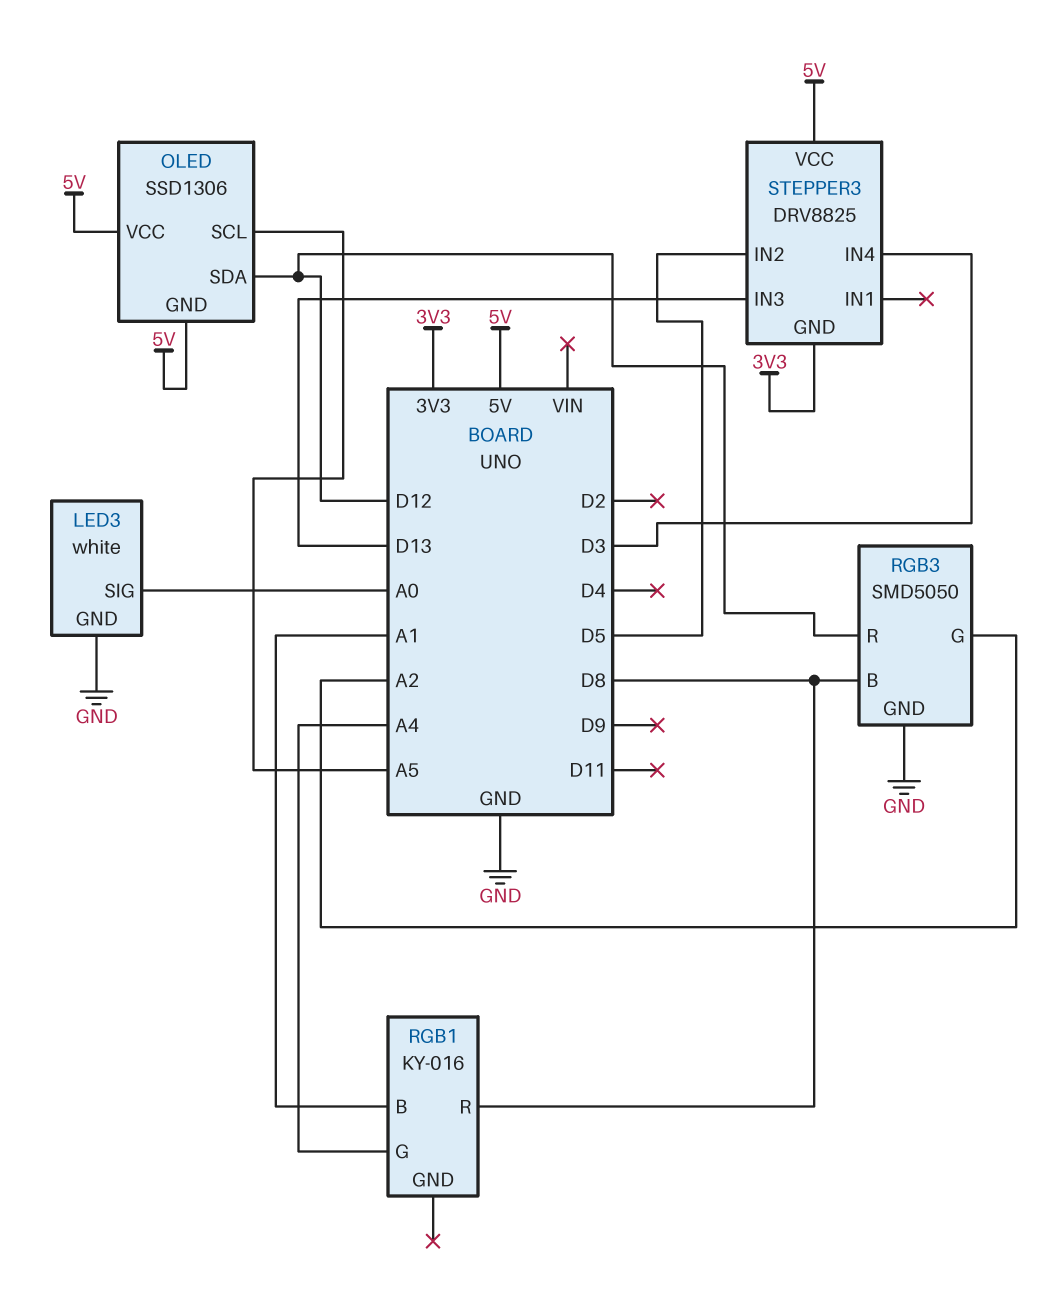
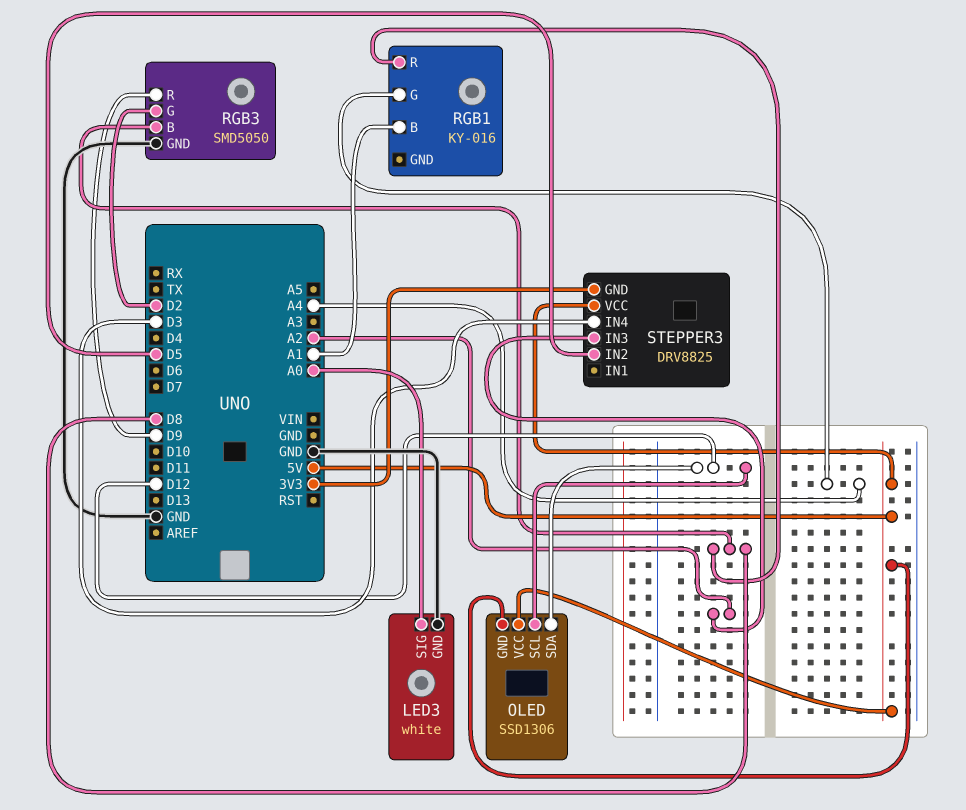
OLED pin SCL: A5 -> D12
RGB3 pin G: A2 -> D2
RGB3 pin R: D12 -> D9
STEPPER3 pin IN3: D13 -> A2

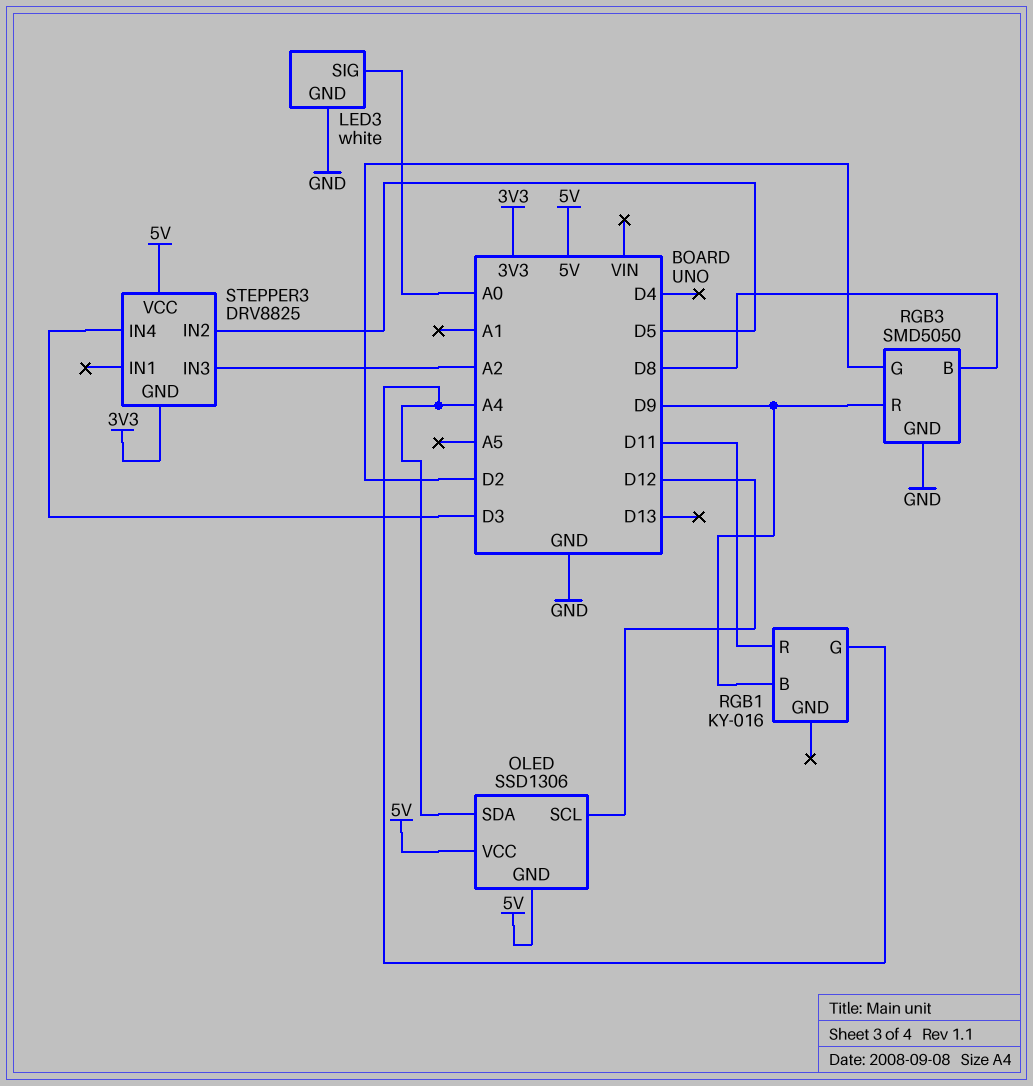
OLED pin SDA: D12 -> A4
RGB1 pin B: A1 -> D9
RGB1 pin R: D8 -> D11

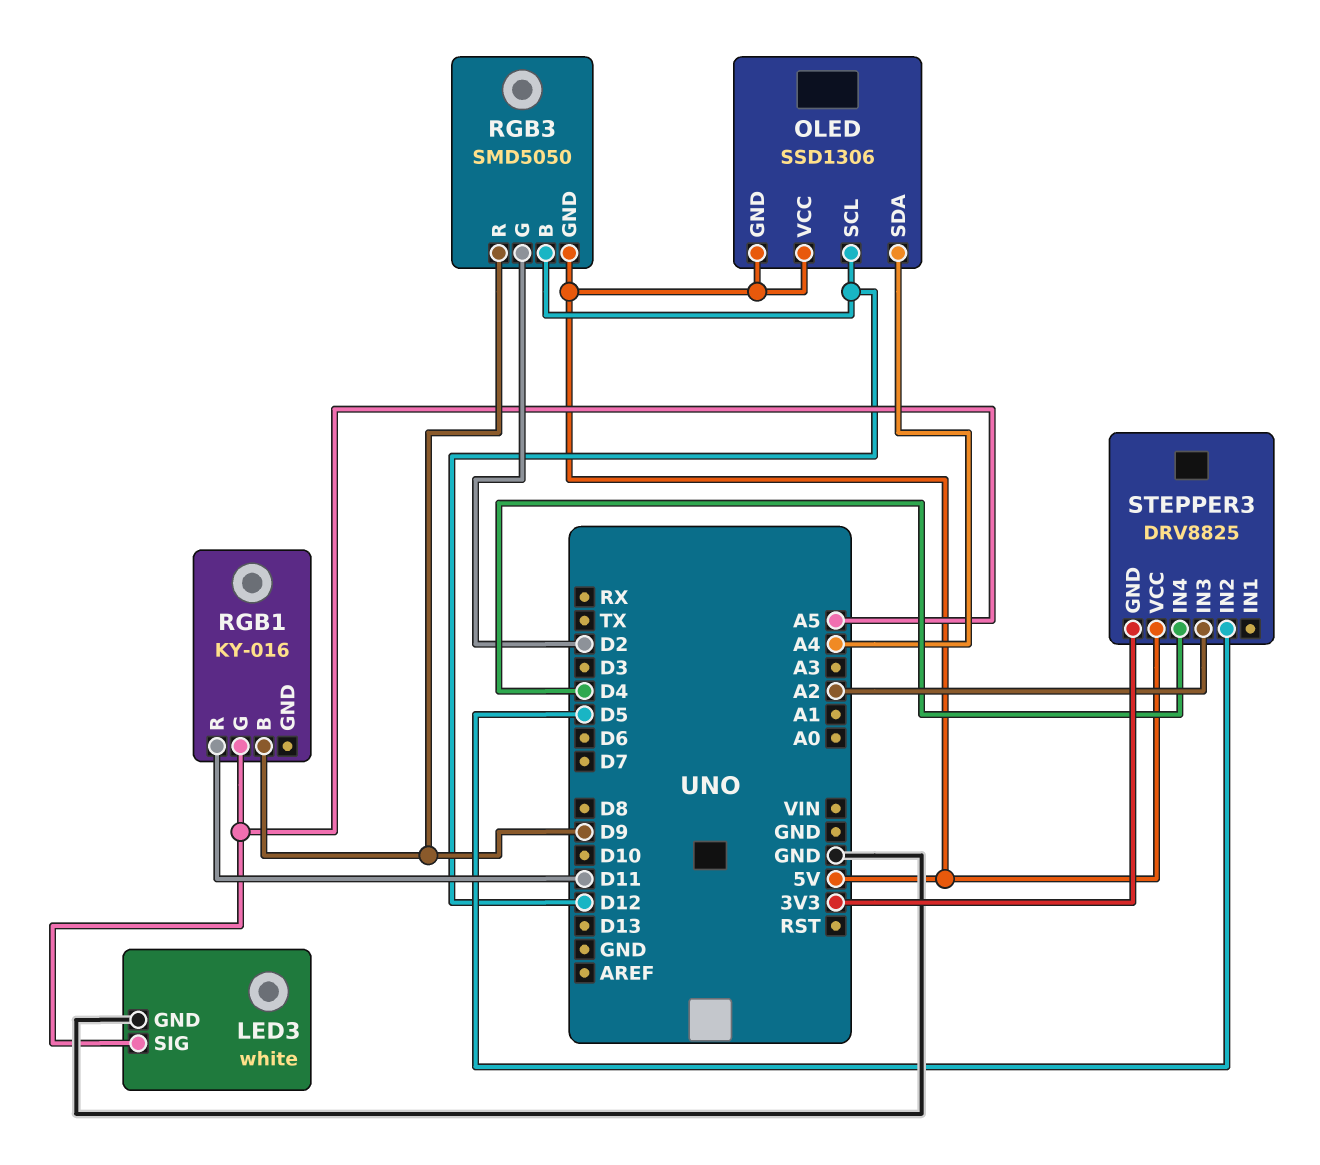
LED3 pin SIG: A0 -> A5
RGB1 pin G: A4 -> A5
RGB3 pin B: D8 -> D12
RGB3 pin GND: GND -> 5V
STEPPER3 pin IN4: D3 -> D4

